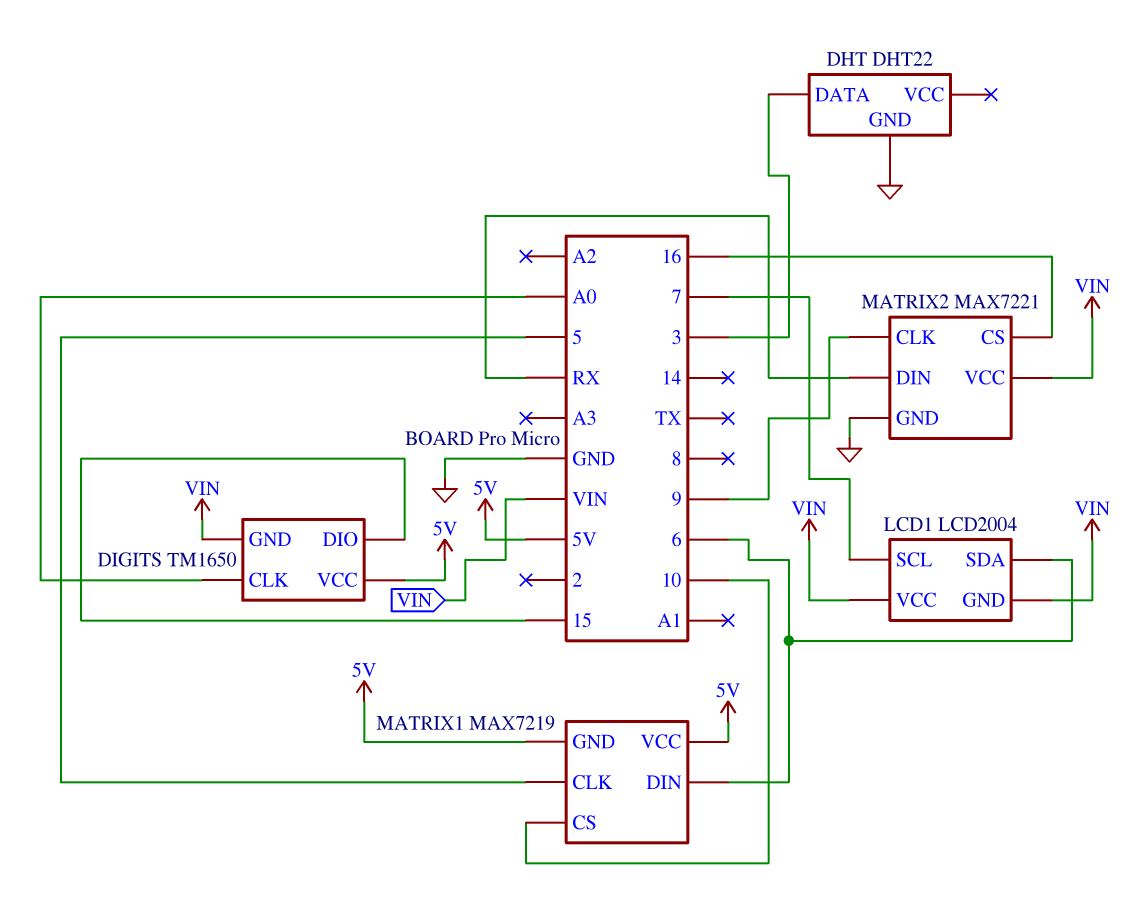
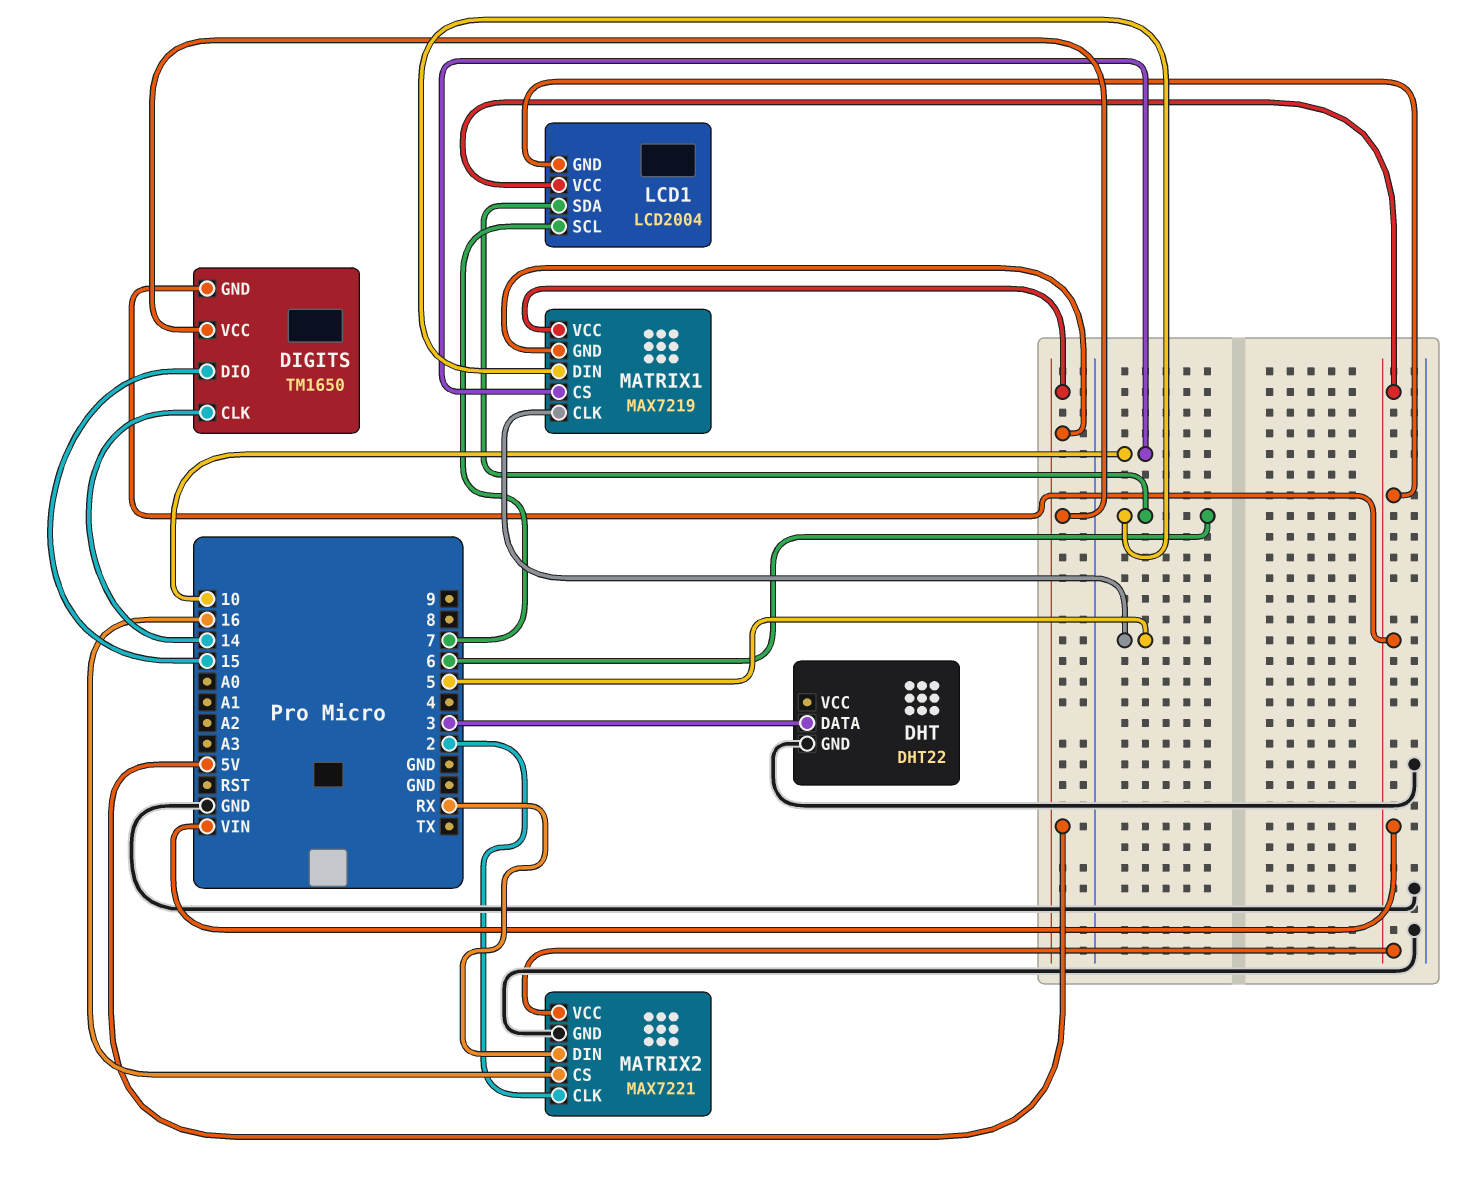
DIGITS pin CLK: A0 -> 14
MATRIX2 pin CLK: 9 -> 2

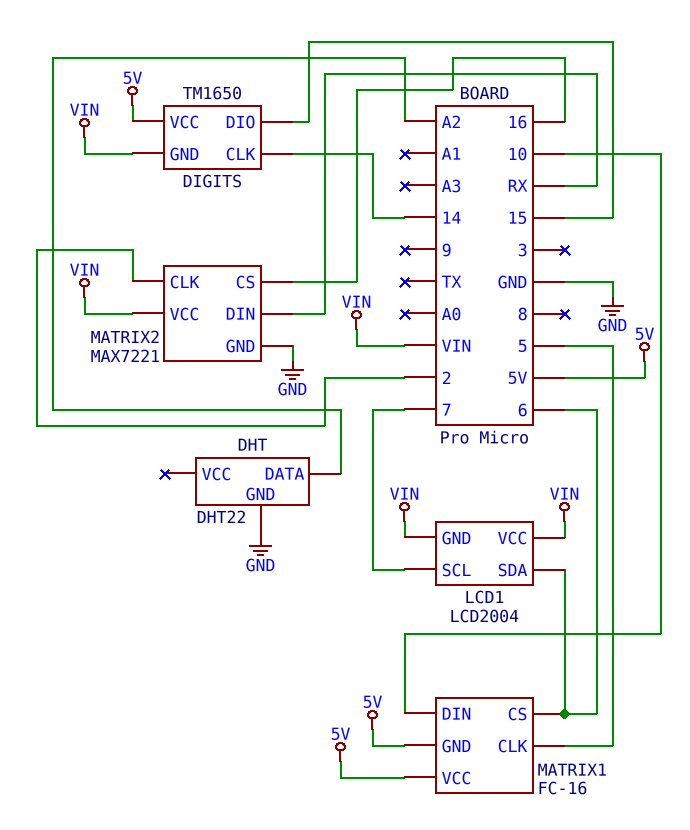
DHT pin DATA: 3 -> A2
MATRIX1: MAX7219 -> FC-16
MATRIX1 pin CS: 10 -> 6
MATRIX1 pin DIN: 6 -> 10

